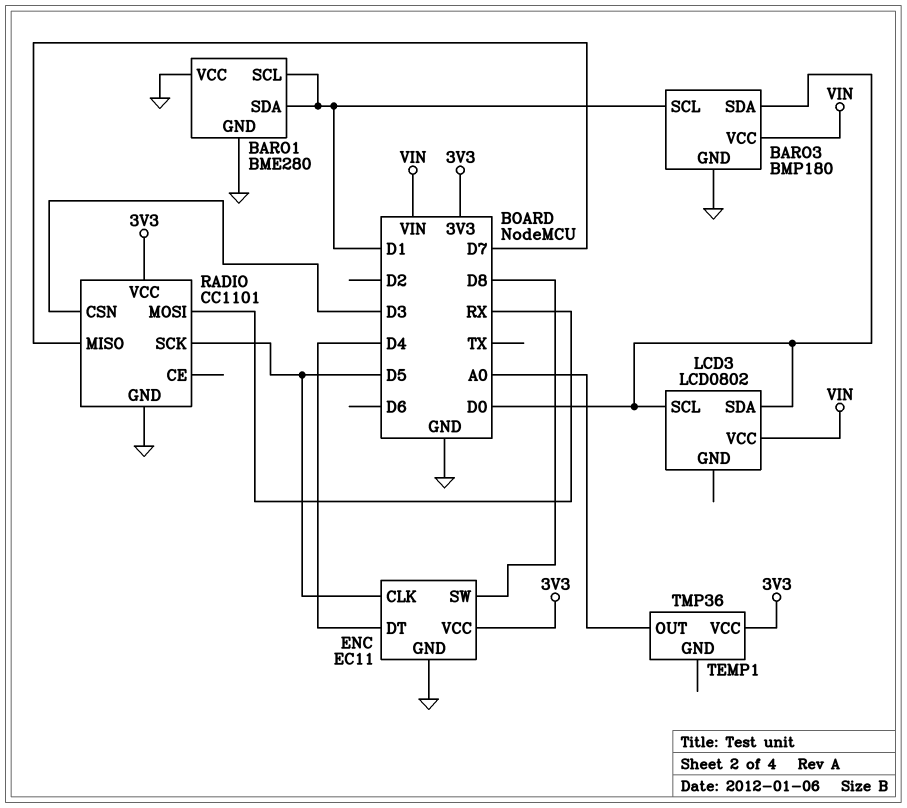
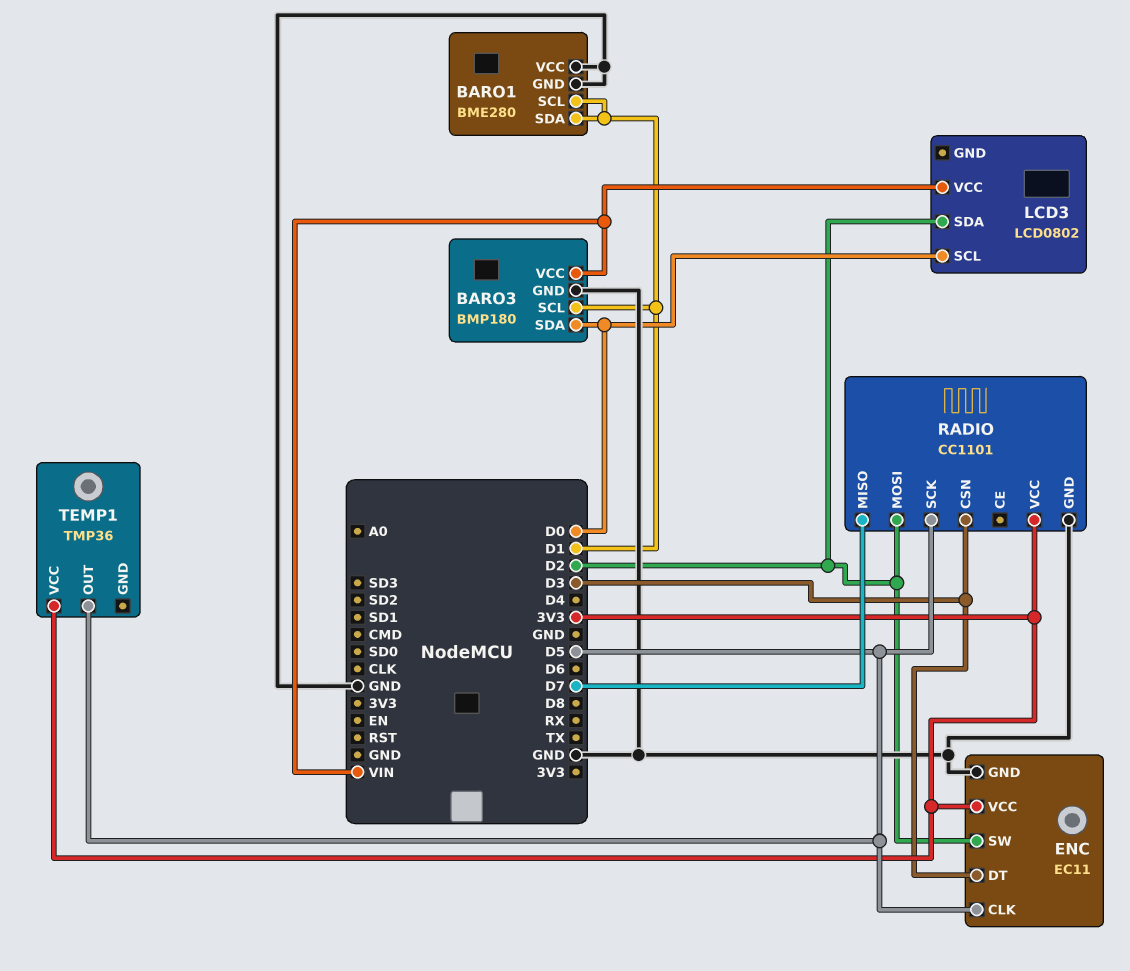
ENC pin DT: D4 -> D3
ENC pin SW: D8 -> D2
LCD3 pin SDA: D0 -> D2
RADIO pin MOSI: RX -> D2
TEMP1 pin OUT: A0 -> D5

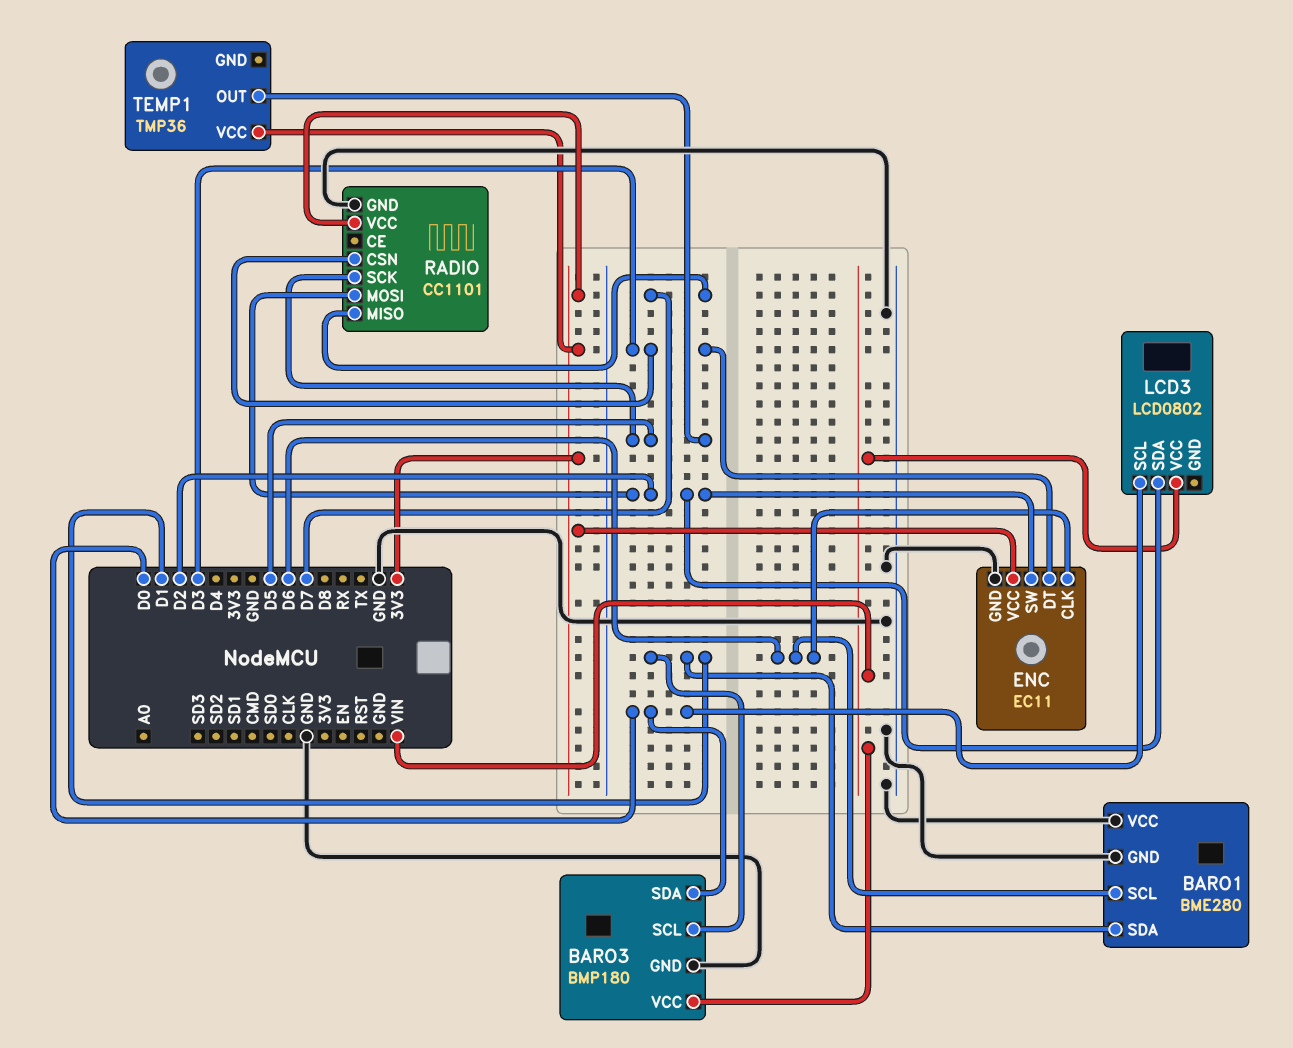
BARO1 pin SCL: D1 -> D6
ENC pin CLK: D5 -> D6

